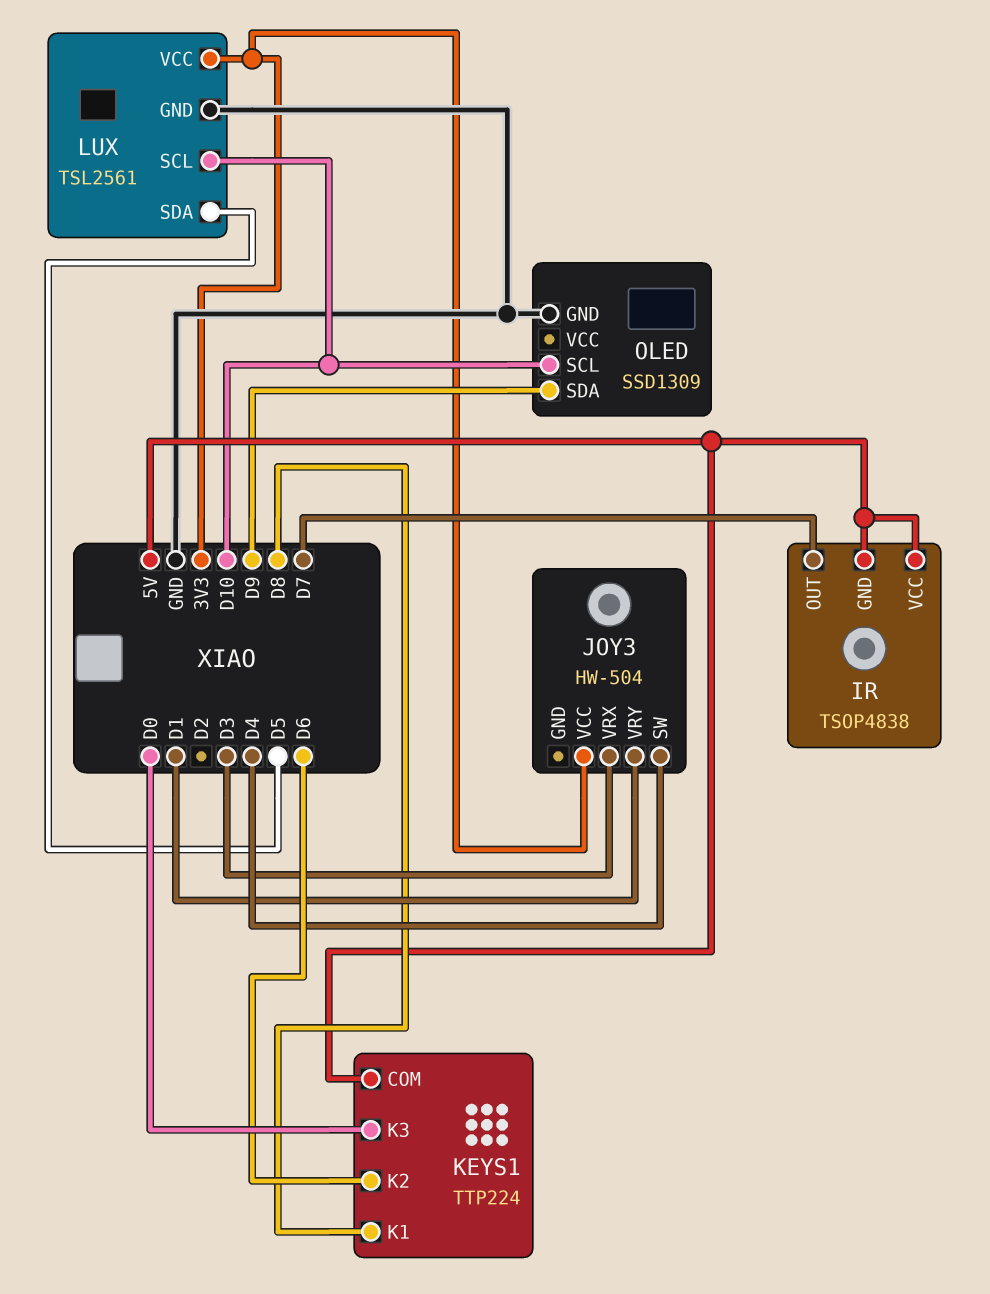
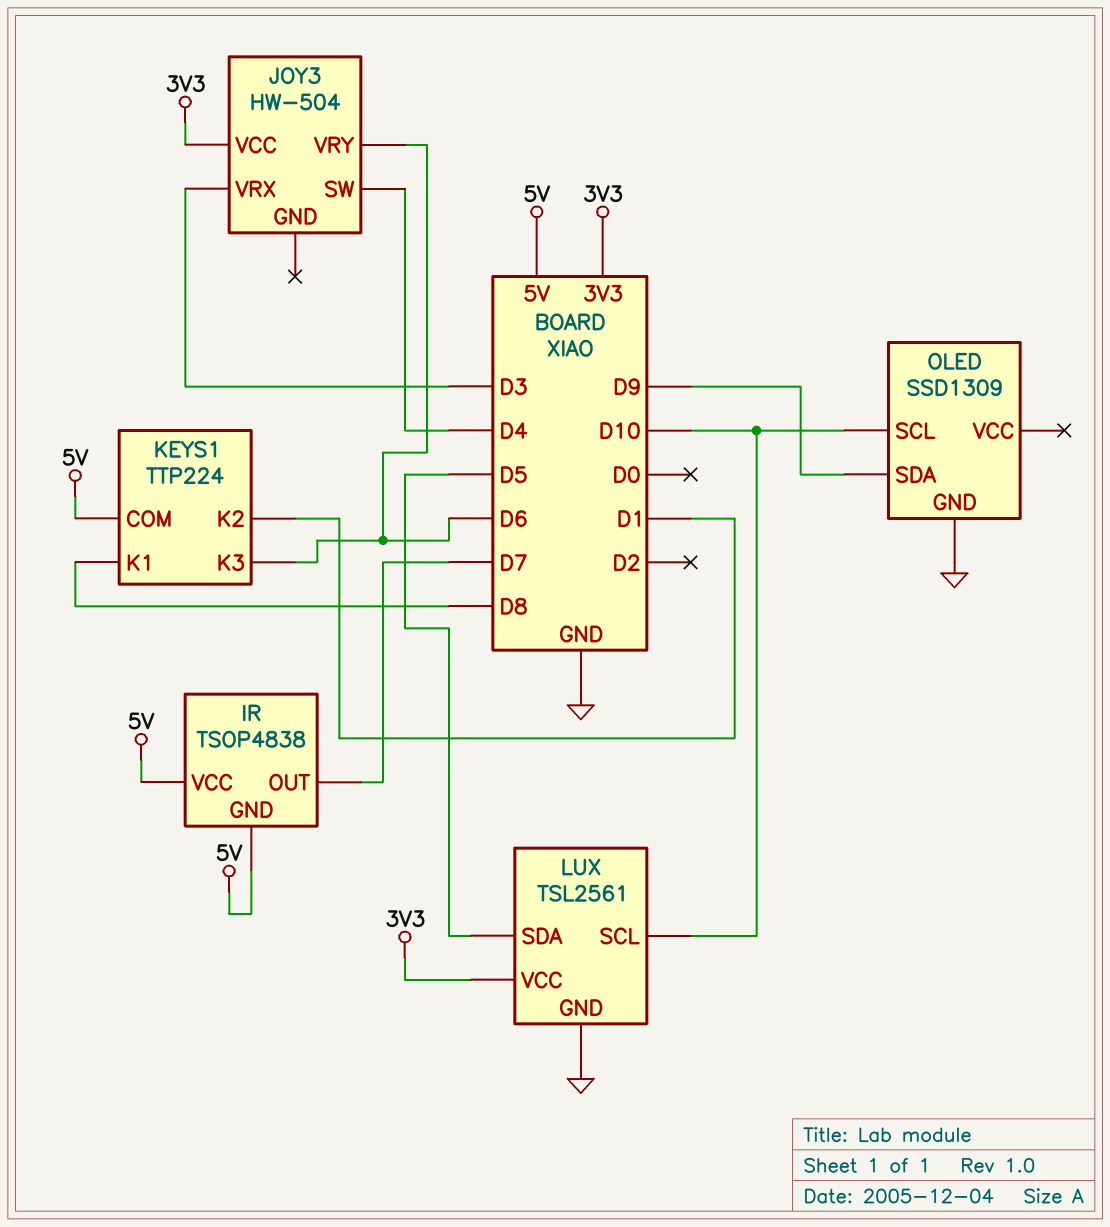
JOY3 pin VRY: D1 -> D6
KEYS1 pin K2: D6 -> D1
KEYS1 pin K3: D0 -> D6

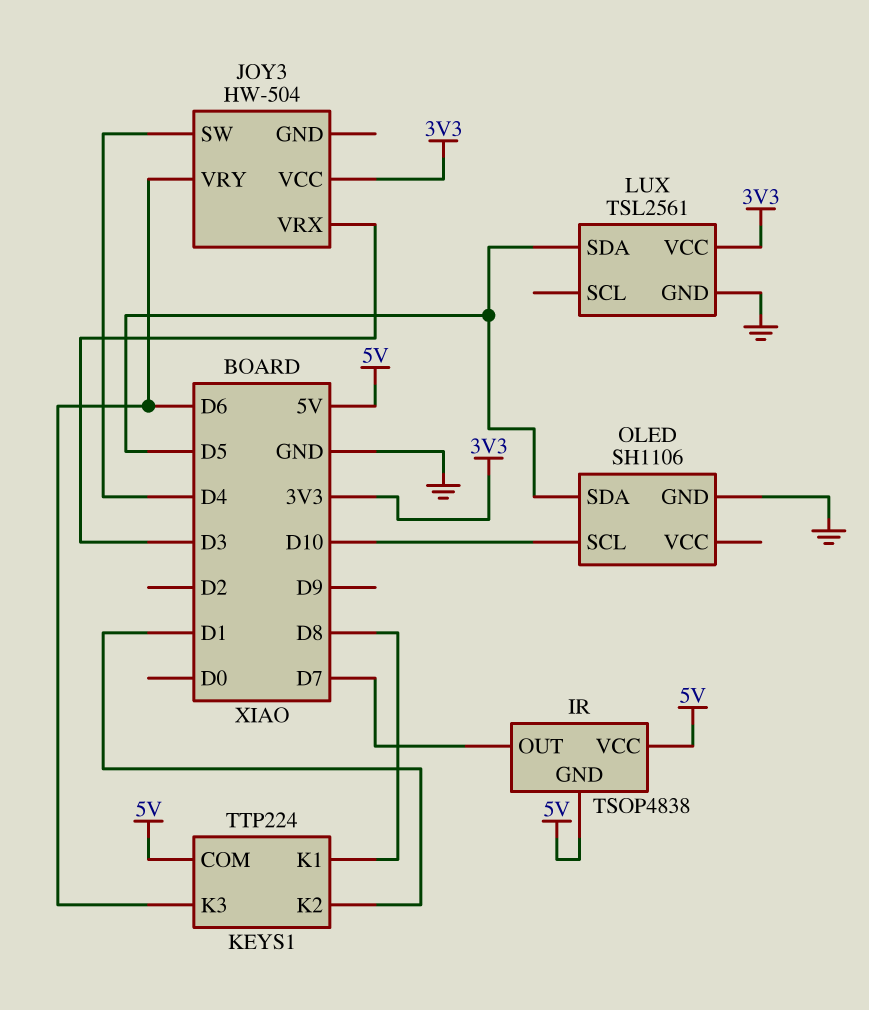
LUX pin SCL: D10 -> none
OLED: SSD1309 -> SH1106
OLED pin SDA: D9 -> D5

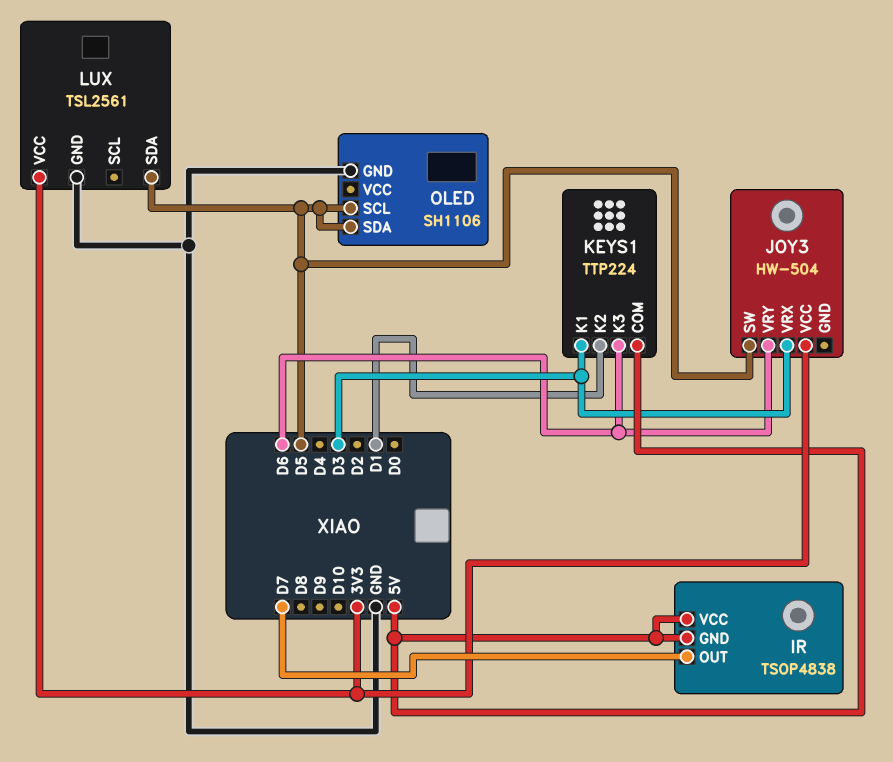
JOY3 pin SW: D4 -> D5
KEYS1 pin K1: D8 -> D3
OLED pin SCL: D10 -> D5

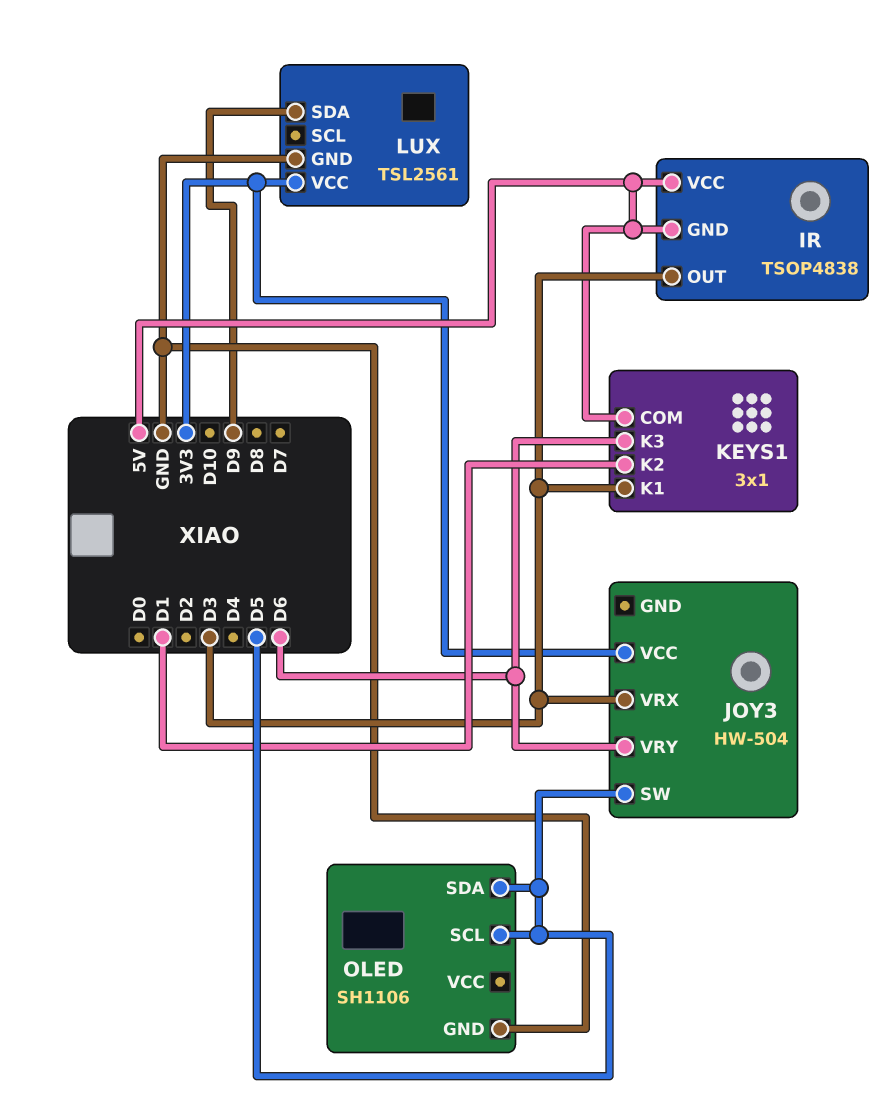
IR pin OUT: D7 -> D3
KEYS1: TTP224 -> 3x1
LUX pin SDA: D5 -> D9

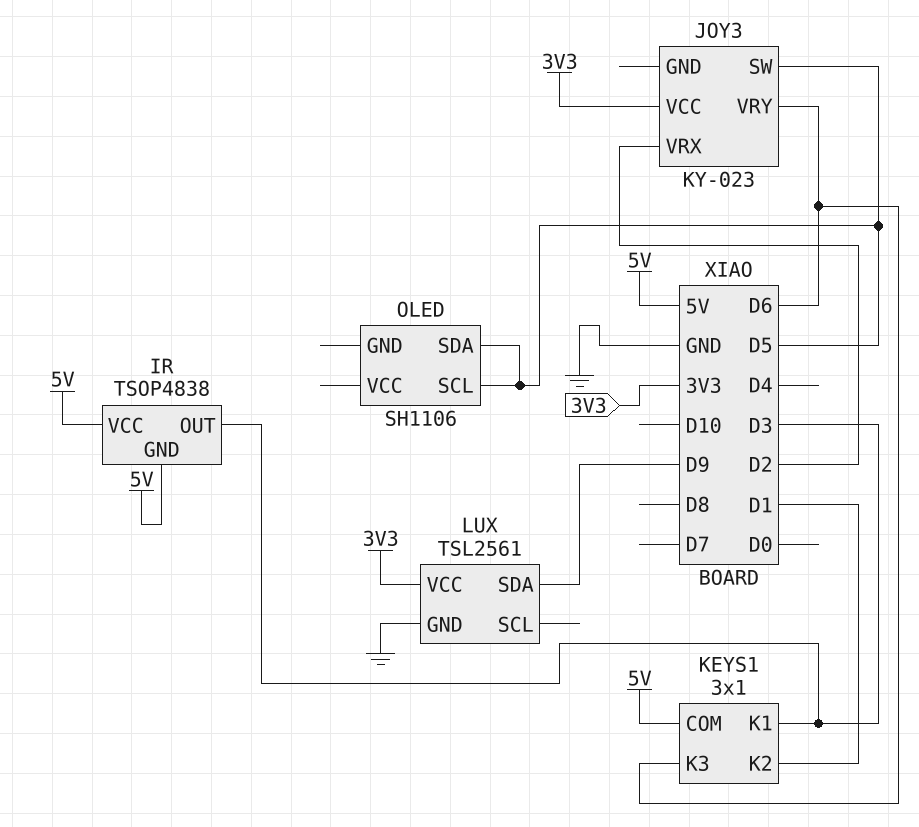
JOY3: HW-504 -> KY-023
JOY3 pin VRX: D3 -> D2
OLED pin GND: GND -> none

